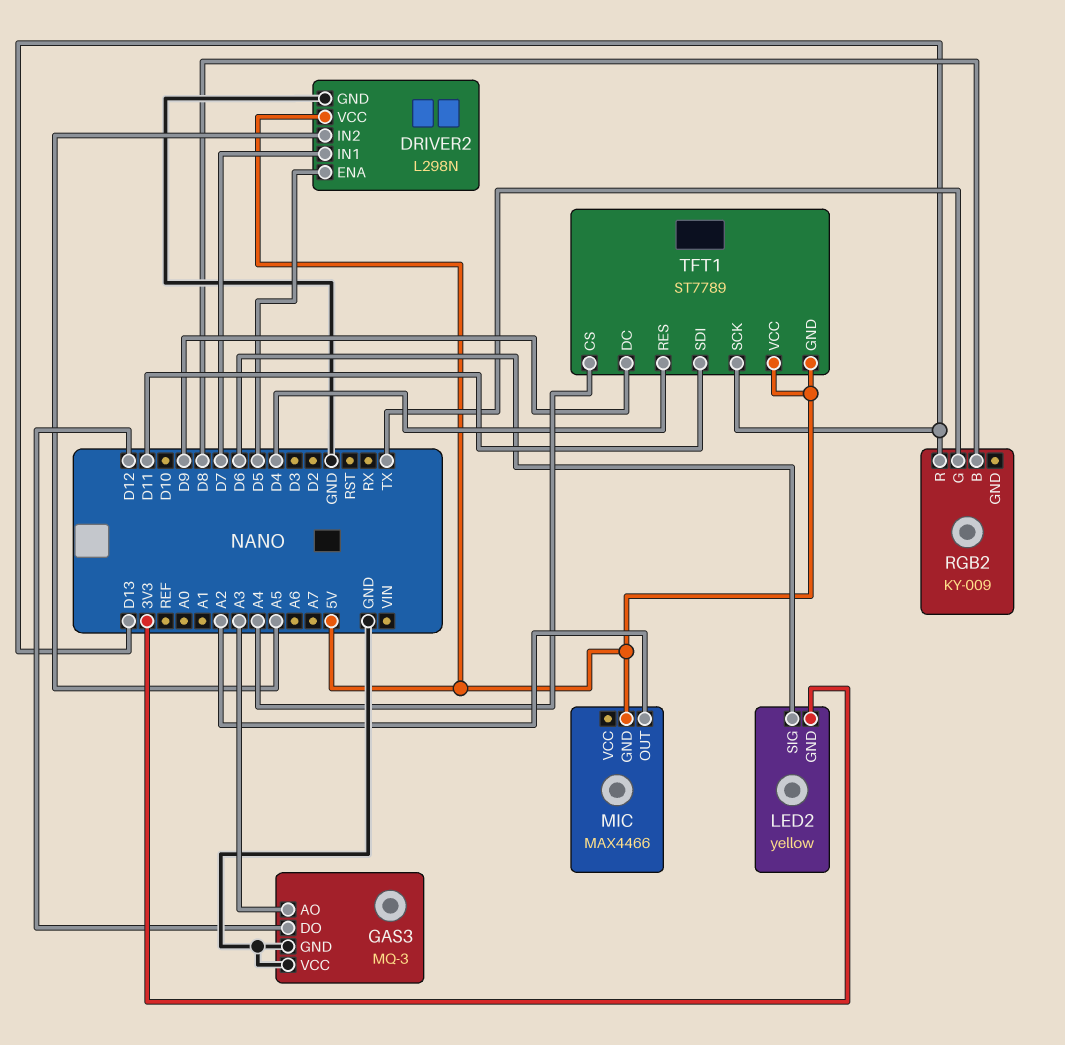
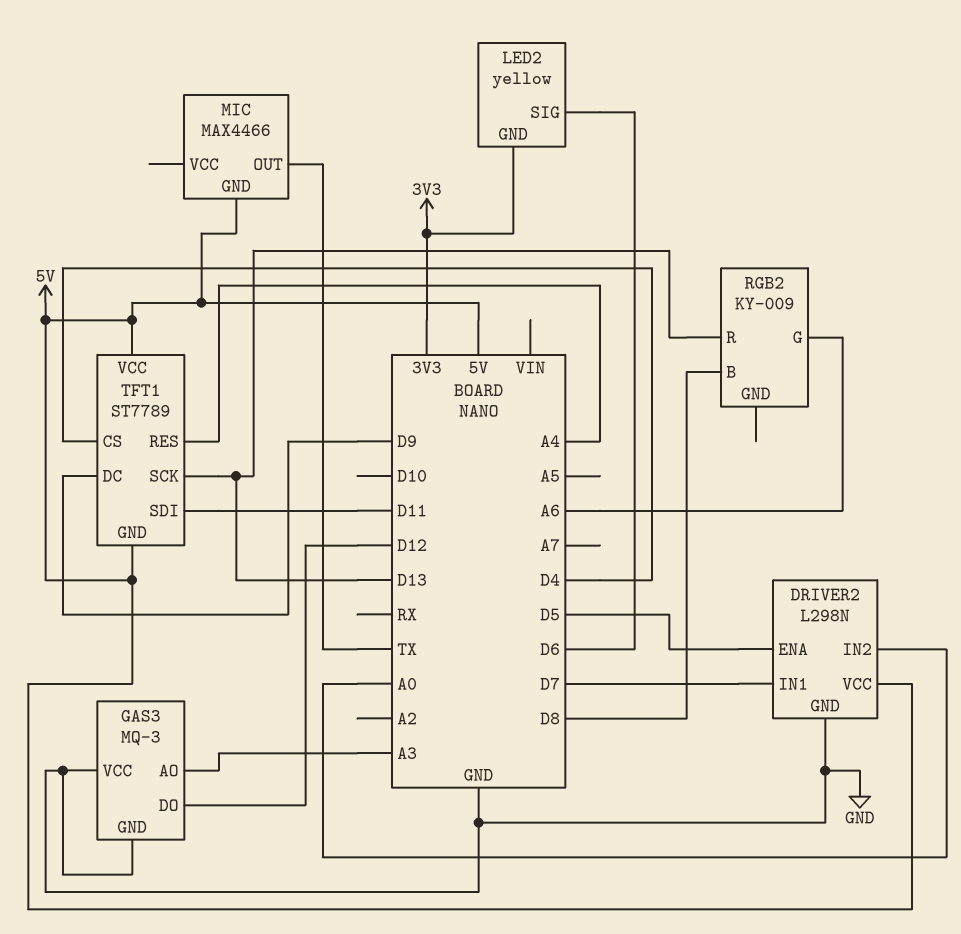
DRIVER2 pin IN2: A5 -> A0
MIC pin OUT: A2 -> TX
RGB2 pin G: TX -> A6
TFT1 pin CS: A4 -> D4
TFT1 pin RES: D4 -> A4

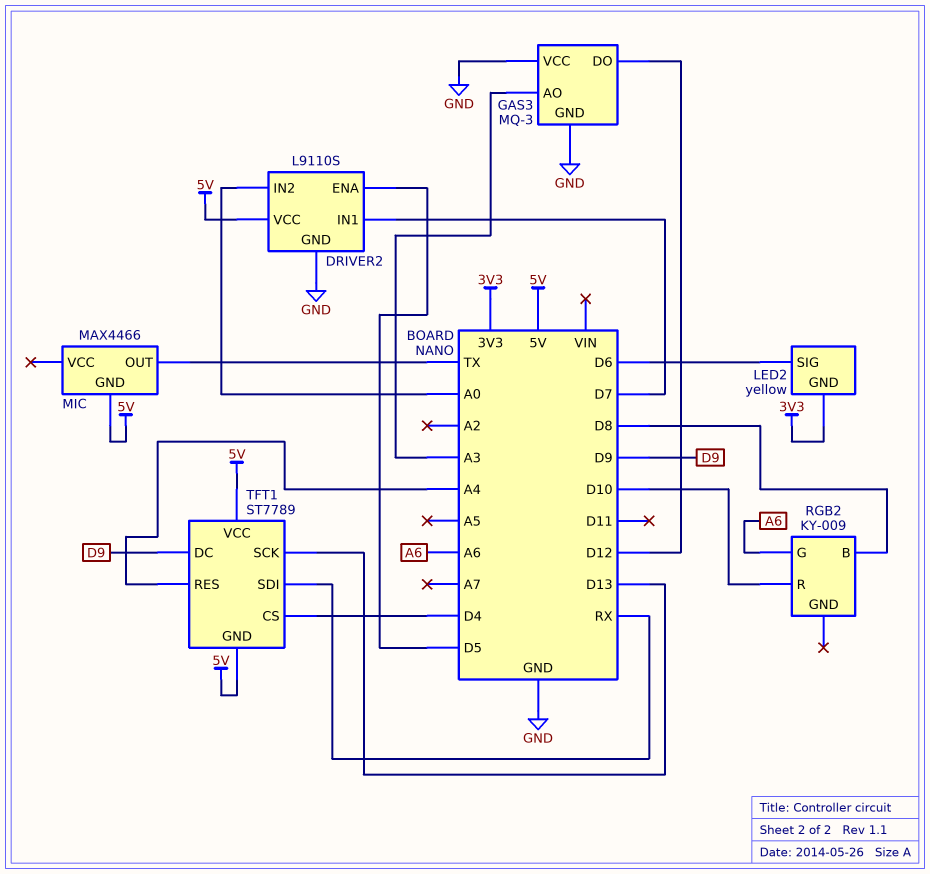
DRIVER2: L298N -> L9110S
RGB2 pin R: D13 -> D10
TFT1 pin SDI: D11 -> RX

